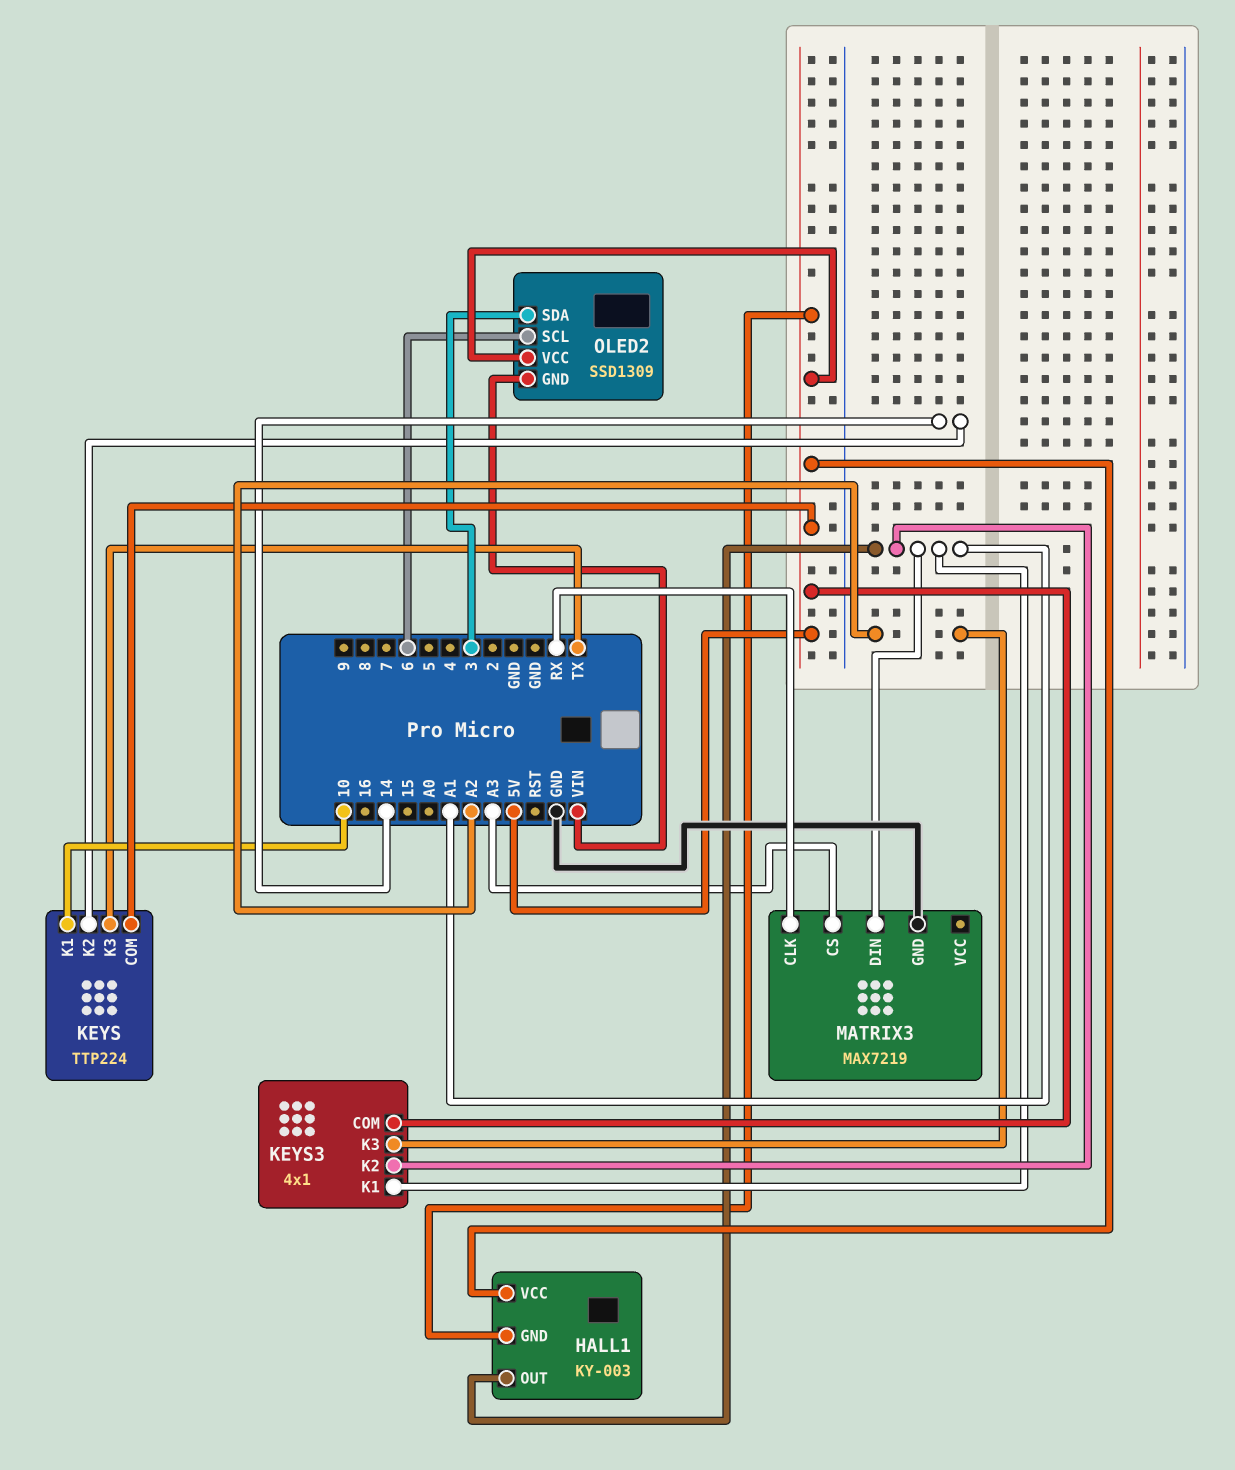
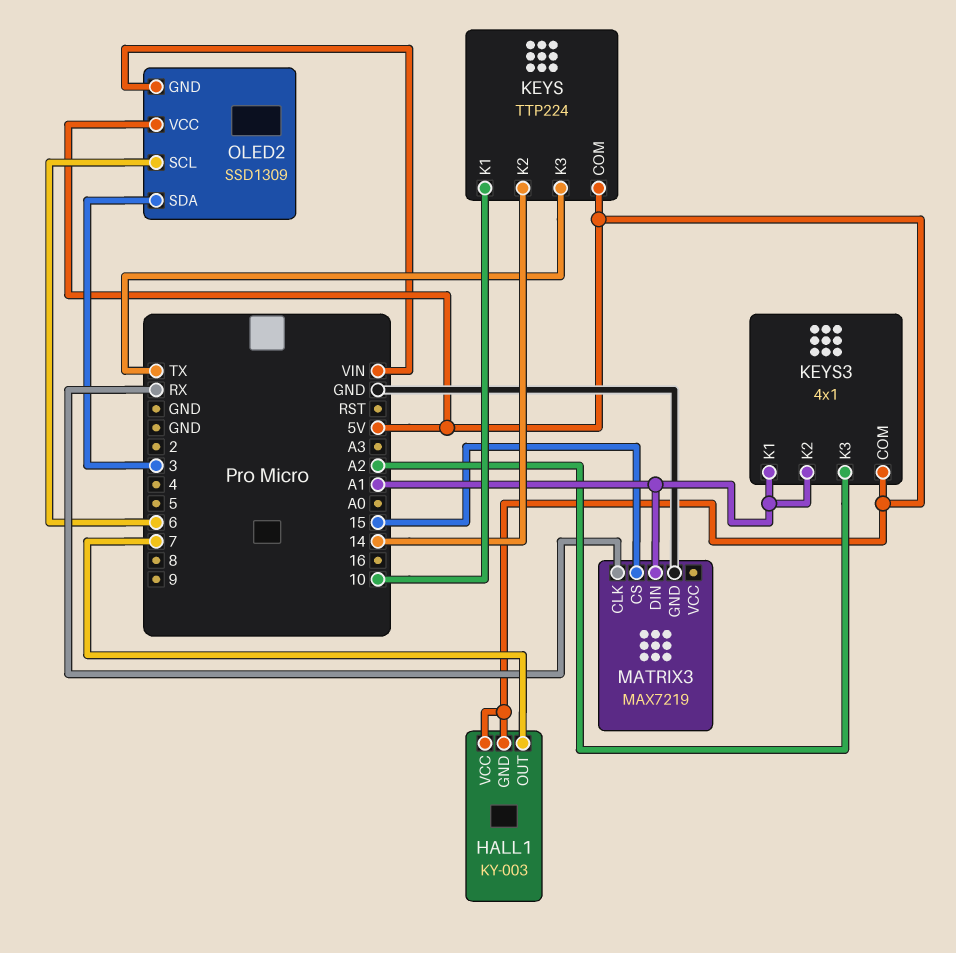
HALL1 pin OUT: A1 -> 7
MATRIX3 pin CS: A3 -> 15

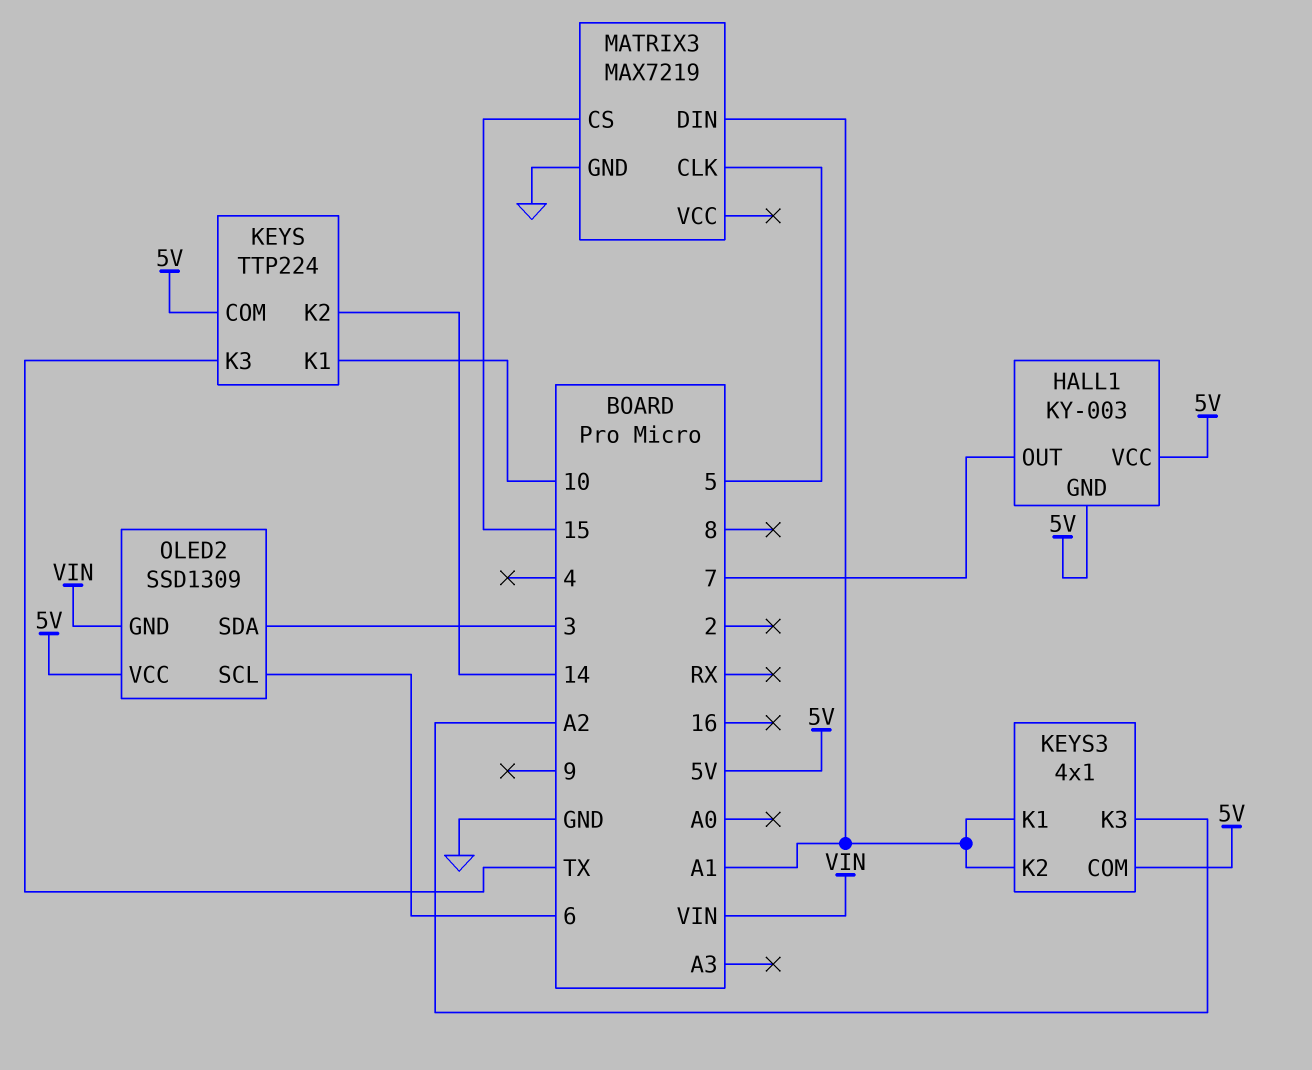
MATRIX3 pin CLK: RX -> 5

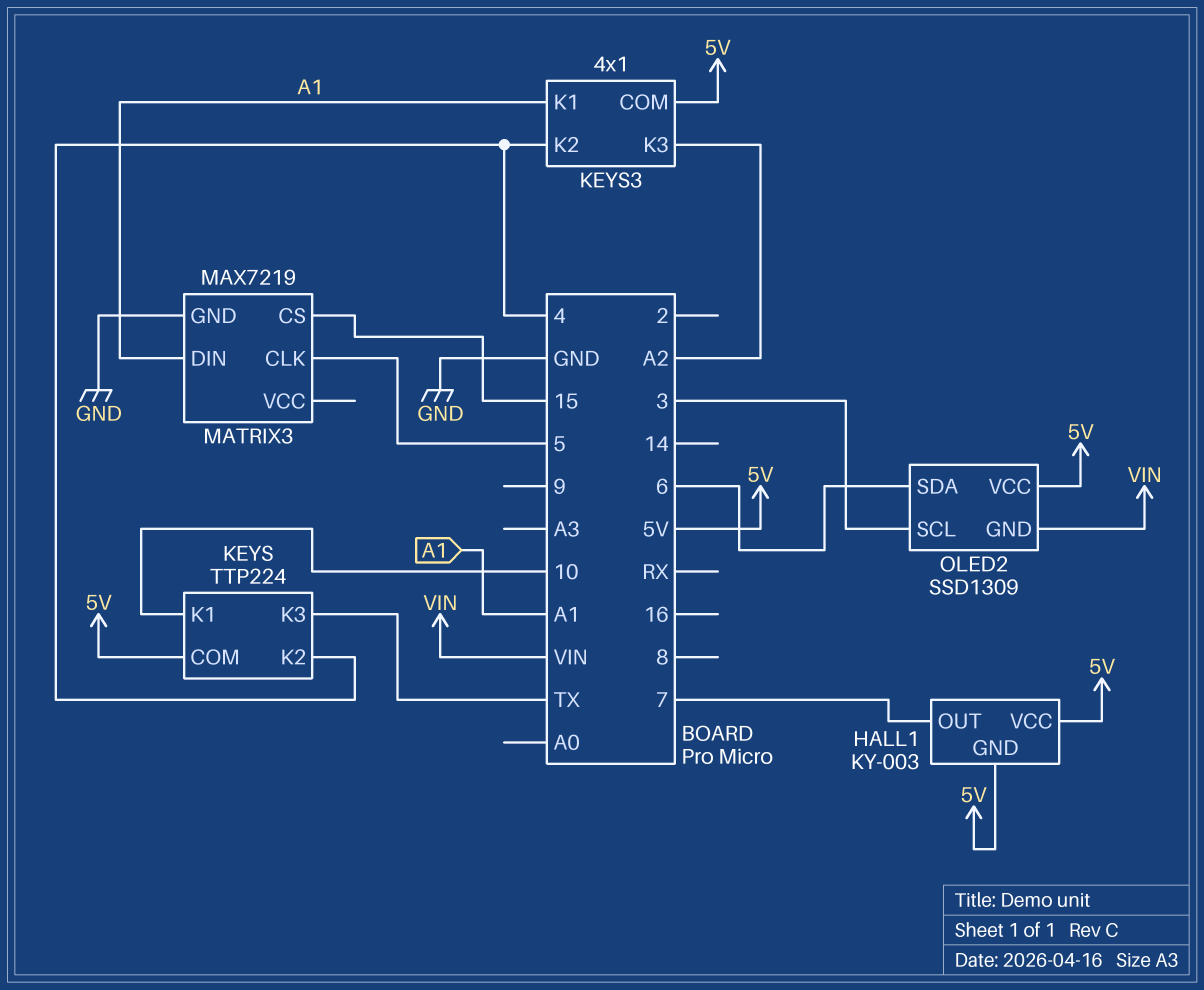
KEYS pin K2: 14 -> 4
KEYS3 pin K2: A1 -> 4
OLED2 pin SCL: 6 -> 3
OLED2 pin SDA: 3 -> 6

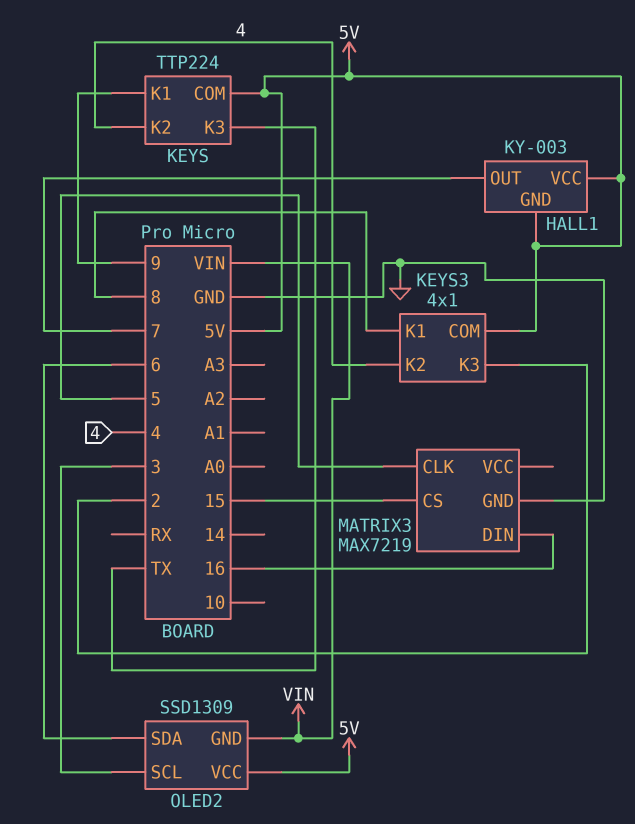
KEYS pin K1: 10 -> 9
KEYS3 pin K1: A1 -> 8
KEYS3 pin K3: A2 -> 2
MATRIX3 pin DIN: A1 -> 16

